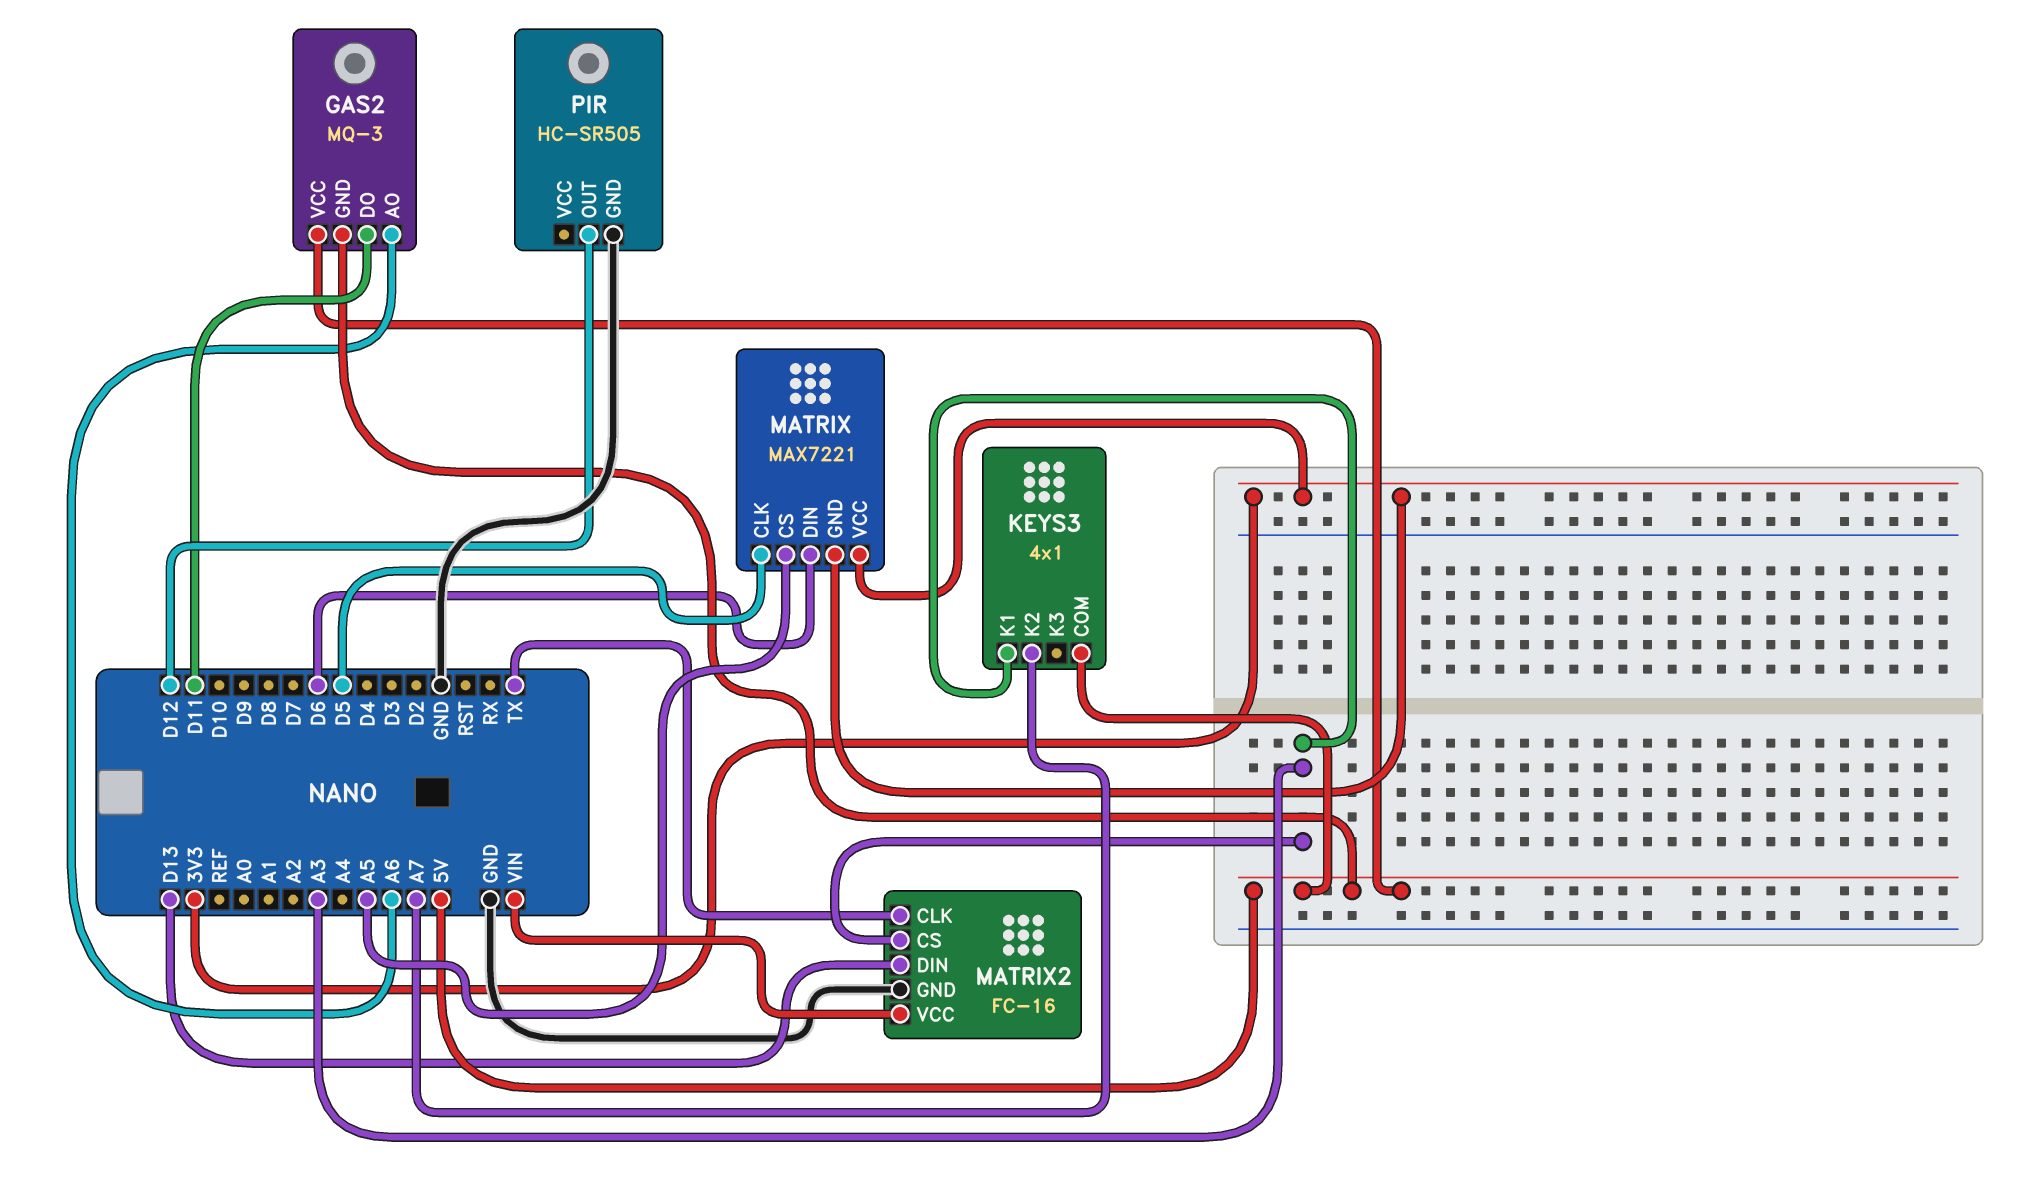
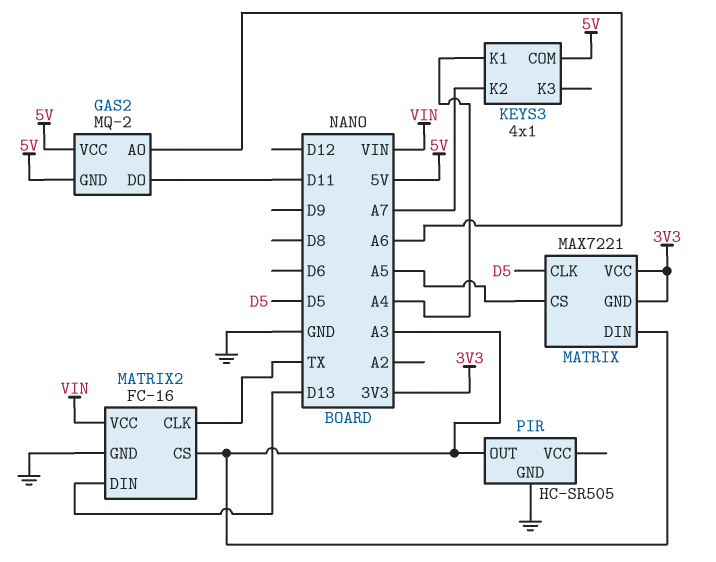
GAS2: MQ-3 -> MQ-2
KEYS3 pin K1: A3 -> A4
MATRIX pin DIN: D6 -> A3
PIR pin OUT: D12 -> A3

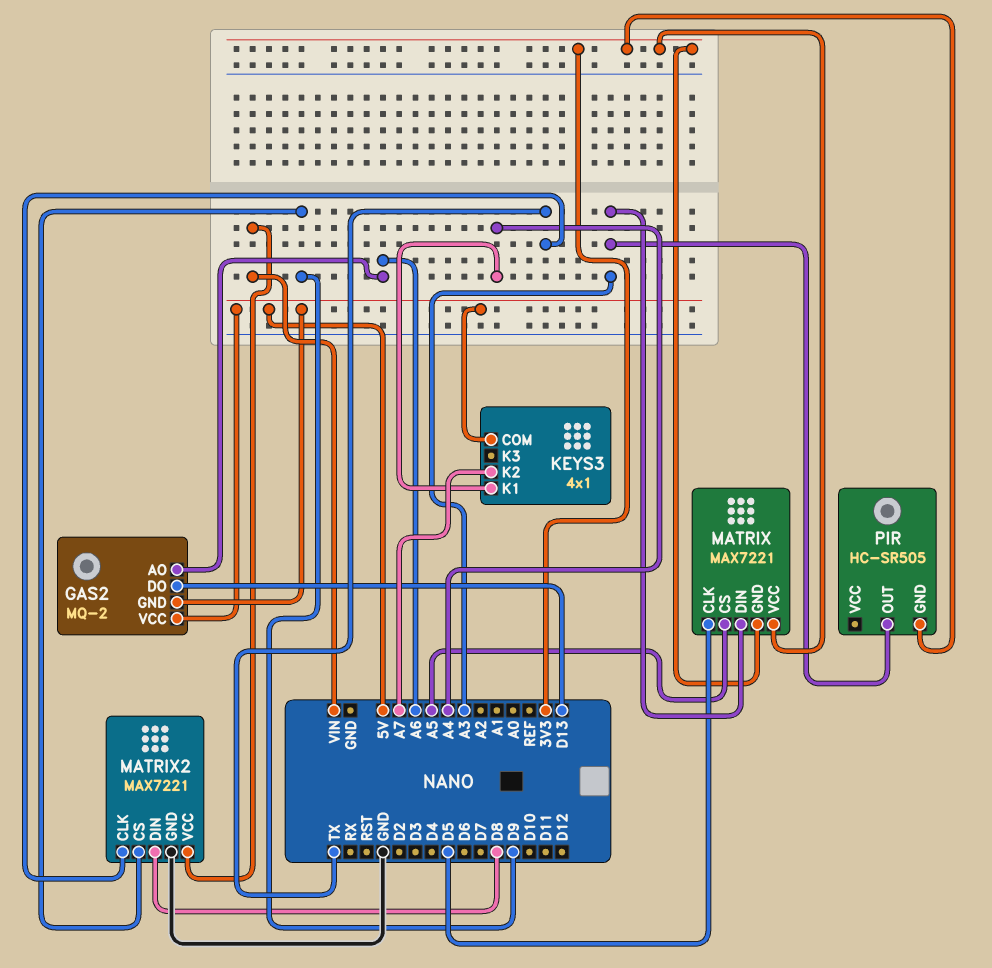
GAS2 pin DO: D11 -> D13
MATRIX2: FC-16 -> MAX7221
MATRIX2 pin CS: A3 -> D9
MATRIX2 pin DIN: D13 -> D8
PIR pin GND: GND -> 3V3

